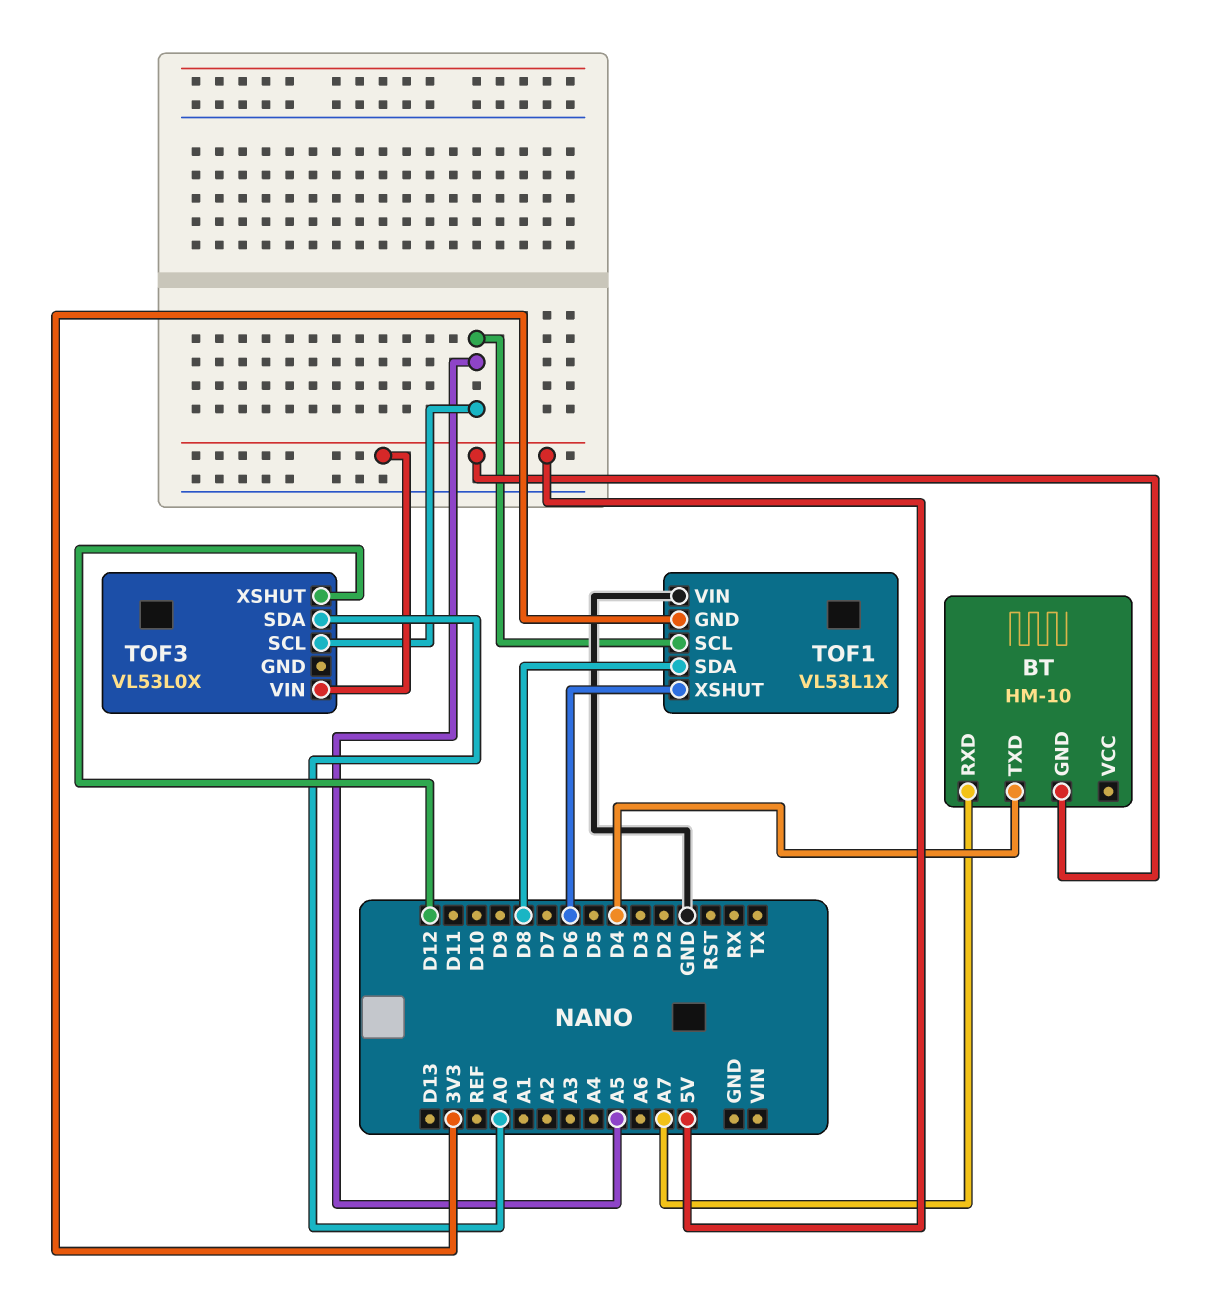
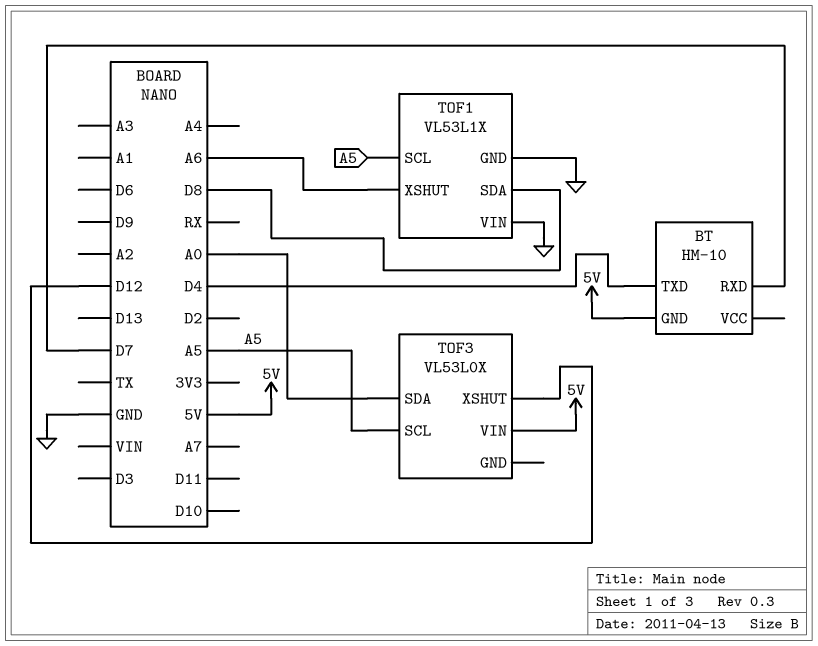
BT pin RXD: A7 -> D7
TOF1 pin GND: 3V3 -> GND
TOF1 pin XSHUT: D6 -> A6

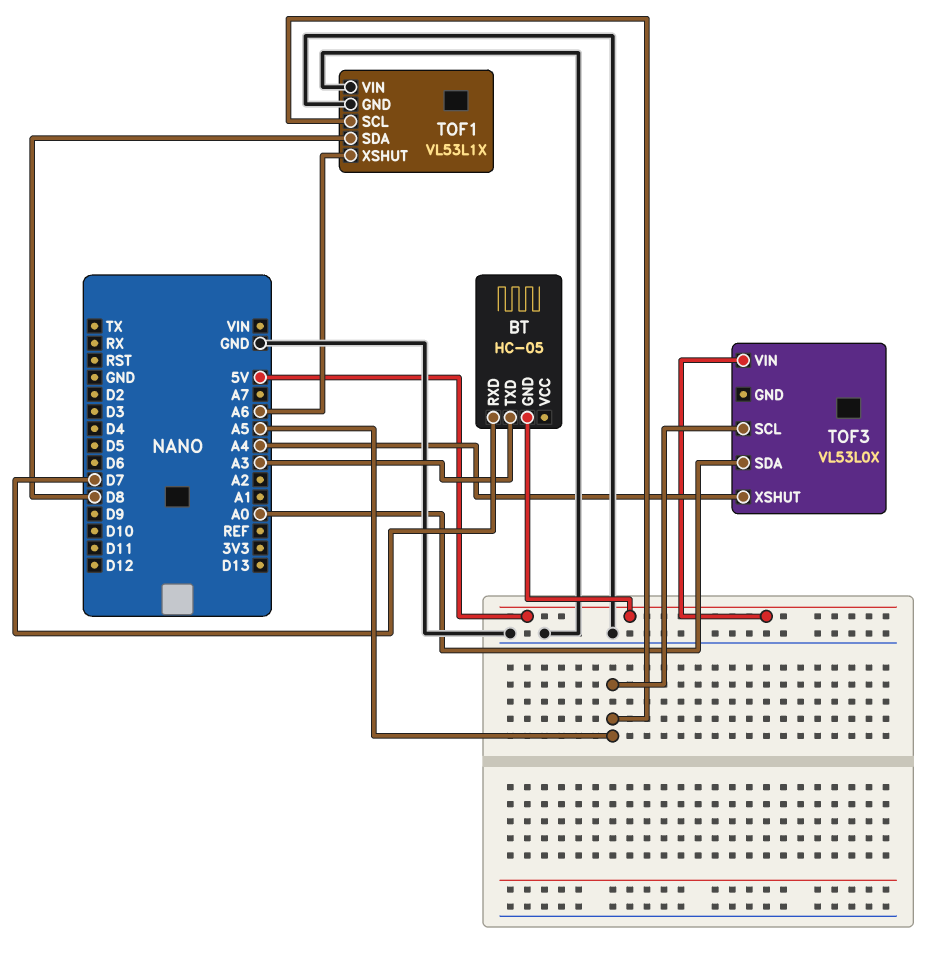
BT: HM-10 -> HC-05
BT pin TXD: D4 -> A3
TOF3 pin XSHUT: D12 -> A4

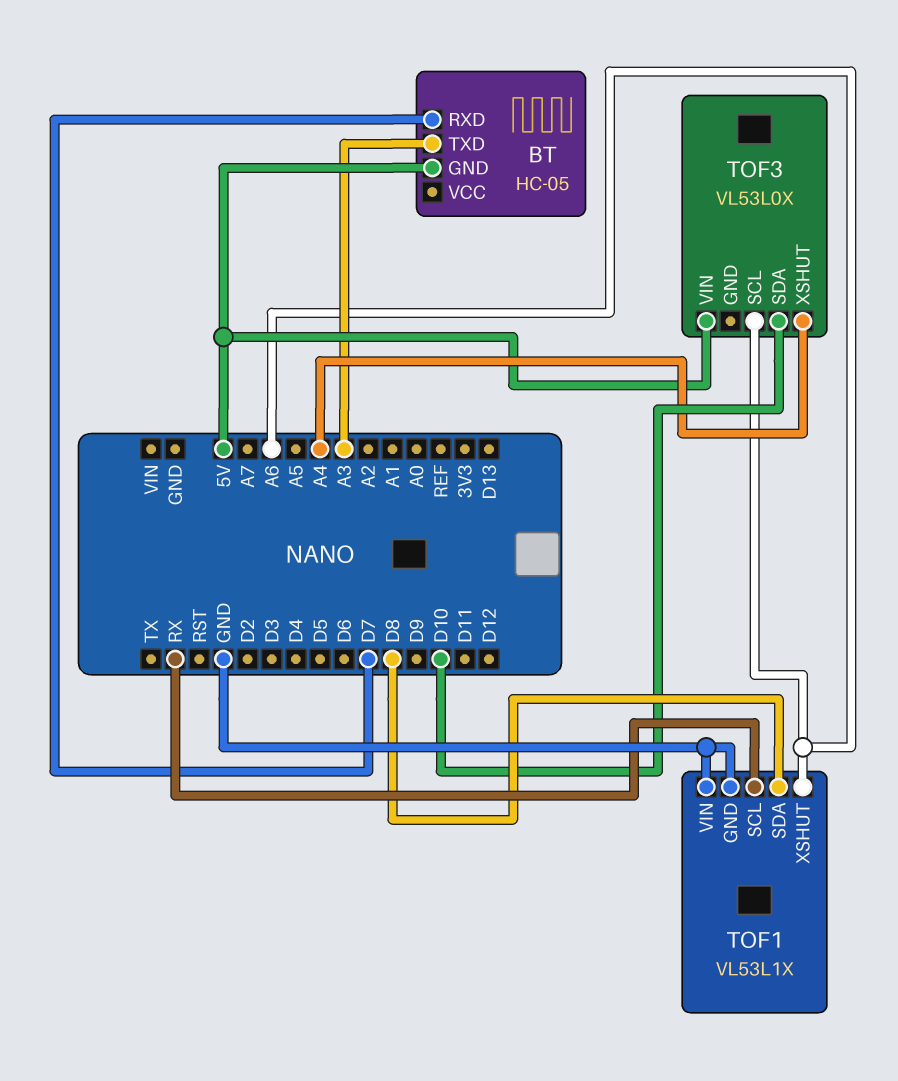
TOF1 pin SCL: A5 -> RX
TOF3 pin SCL: A5 -> A6
TOF3 pin SDA: A0 -> D10

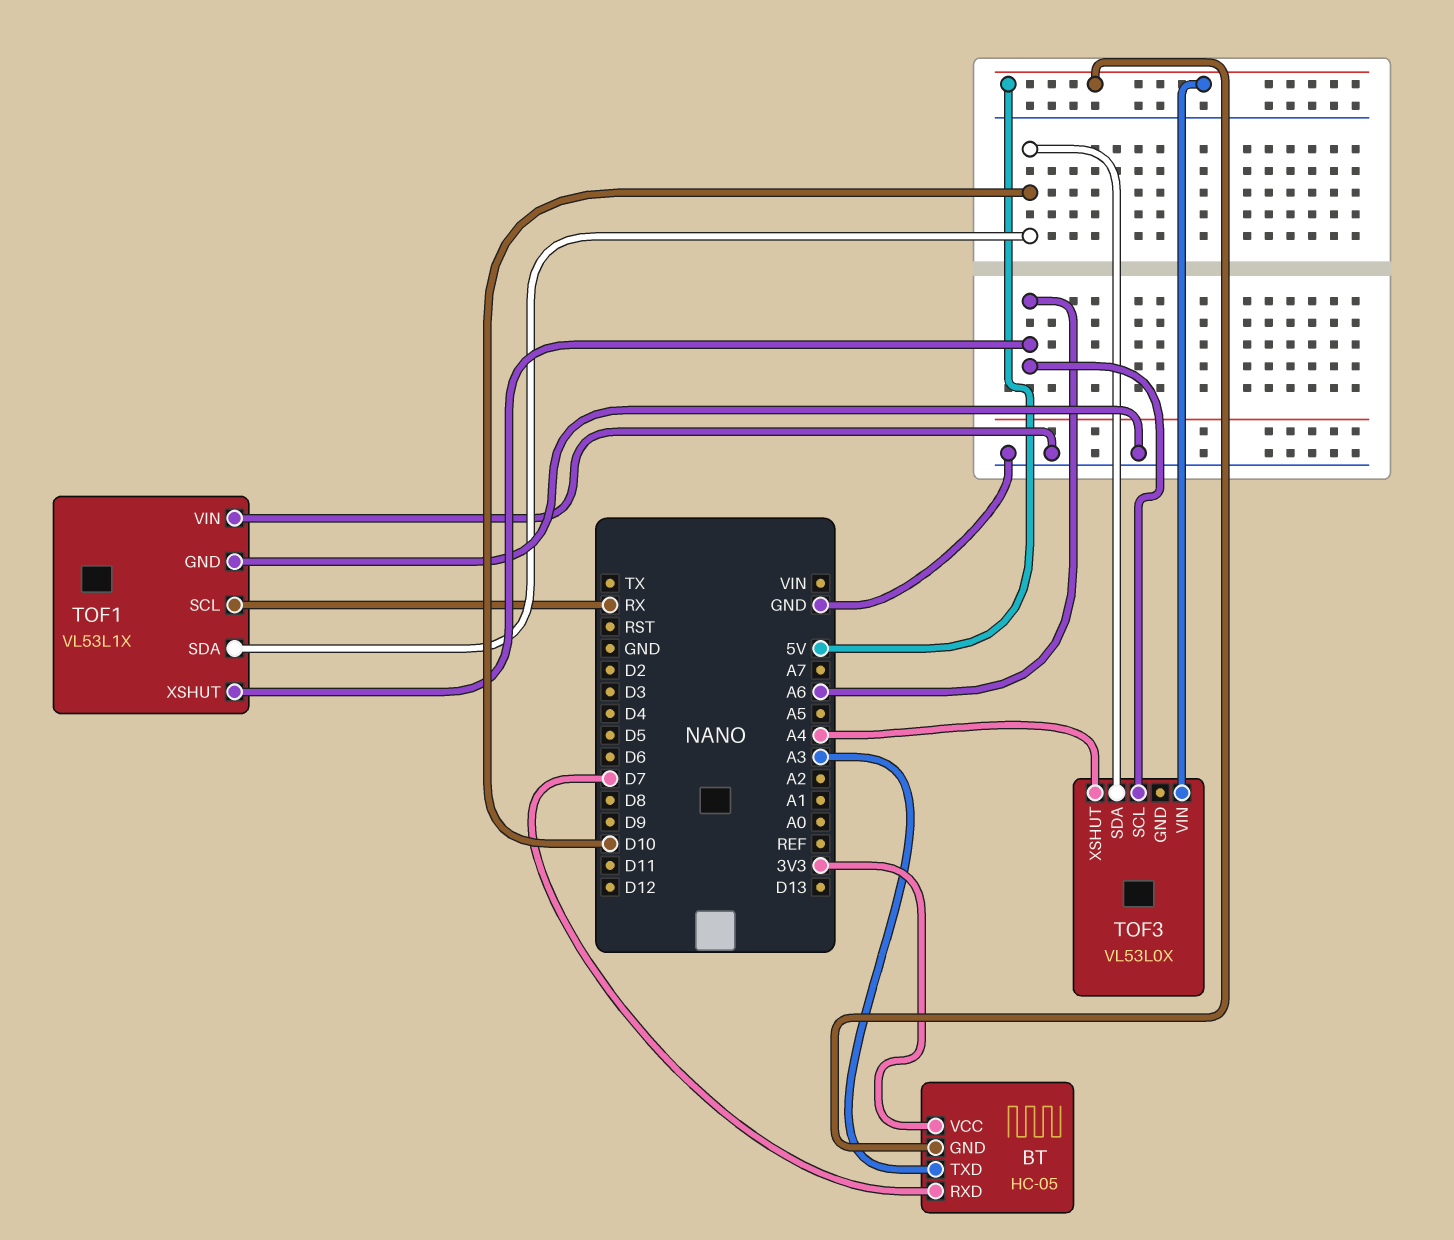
BT pin VCC: none -> 3V3
TOF1 pin SDA: D8 -> D10

